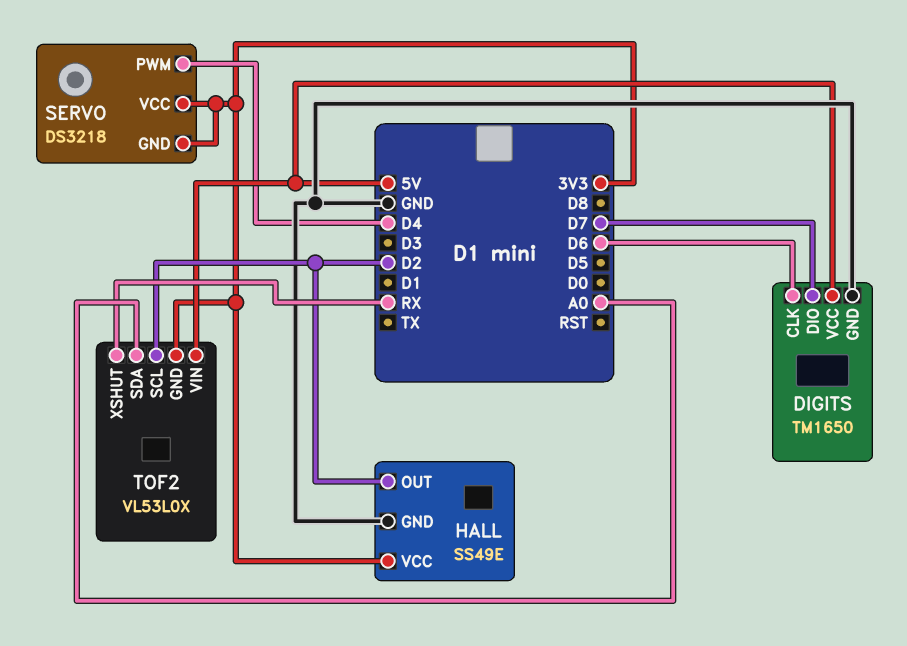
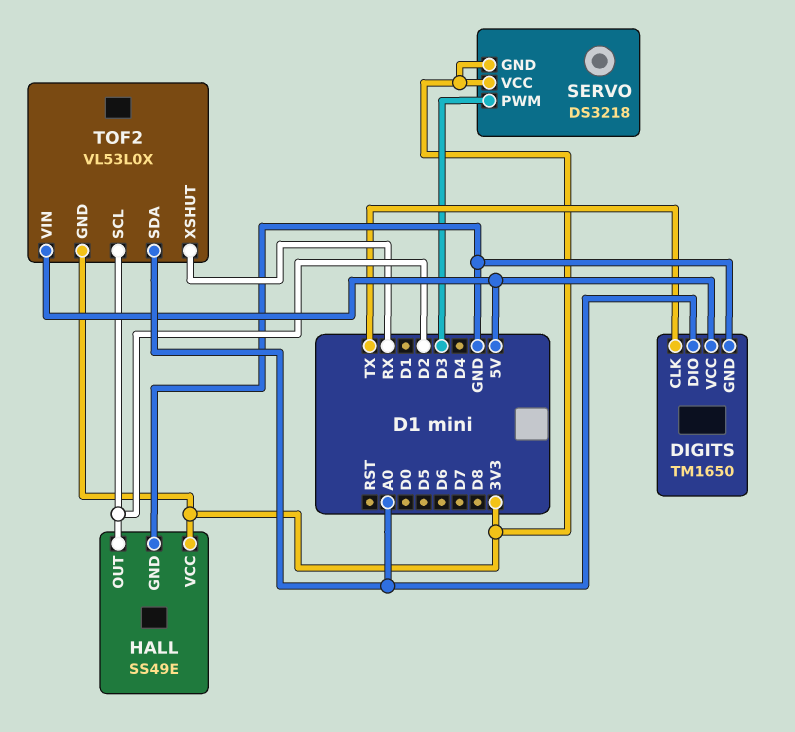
DIGITS pin CLK: D6 -> TX
DIGITS pin DIO: D7 -> A0
SERVO pin PWM: D4 -> D3

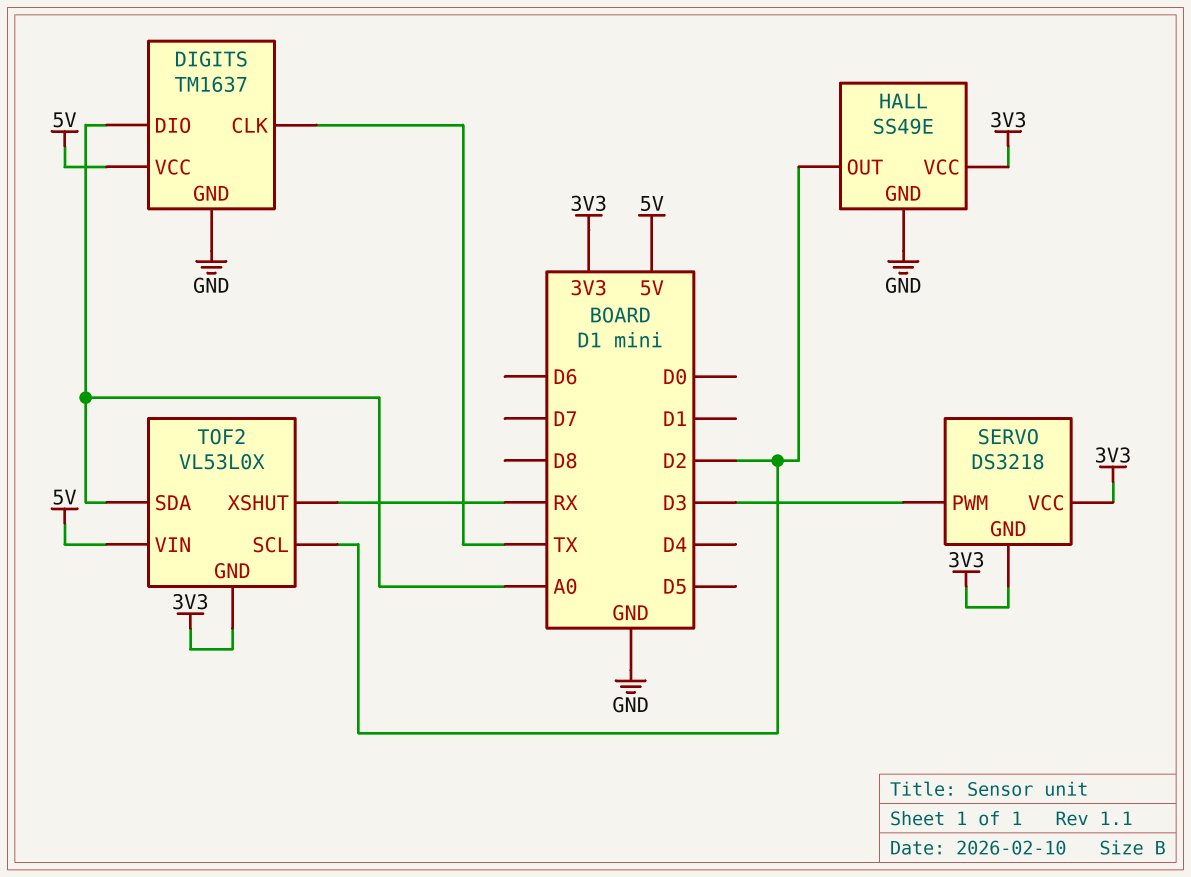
DIGITS: TM1650 -> TM1637

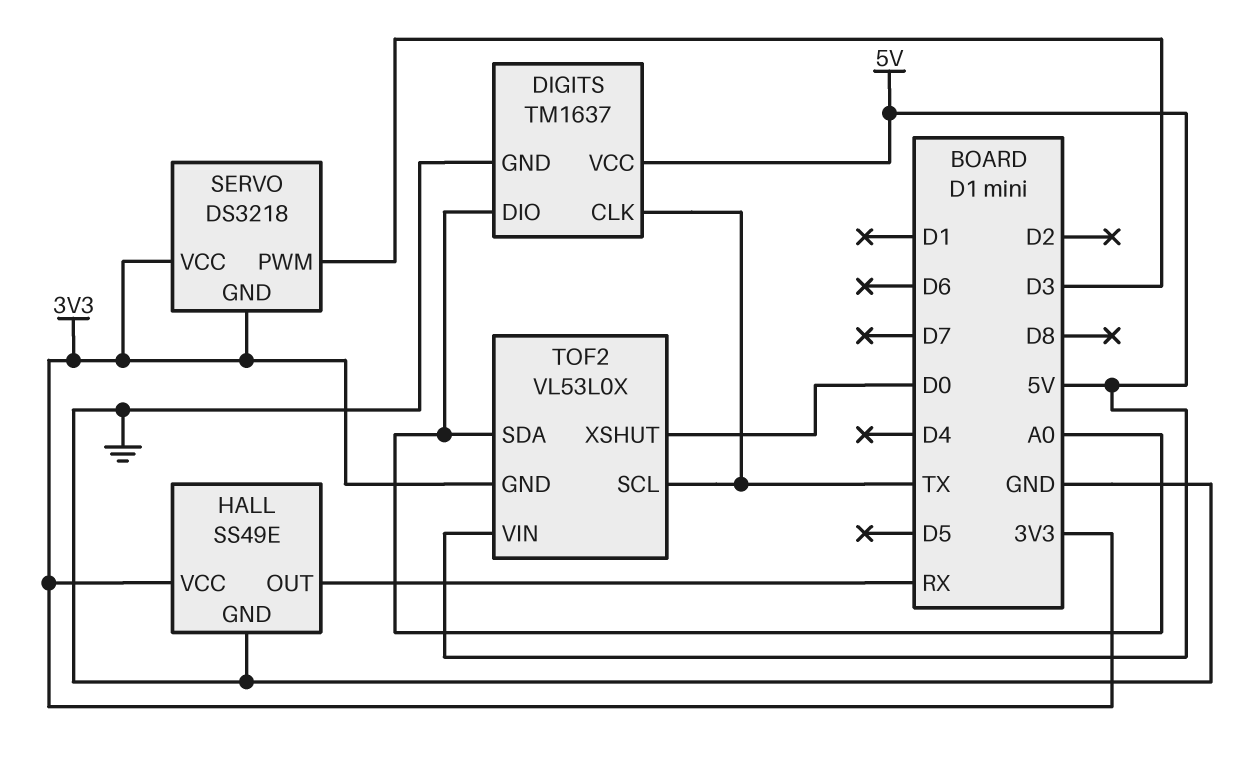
HALL pin OUT: D2 -> RX
TOF2 pin SCL: D2 -> TX
TOF2 pin XSHUT: RX -> D0

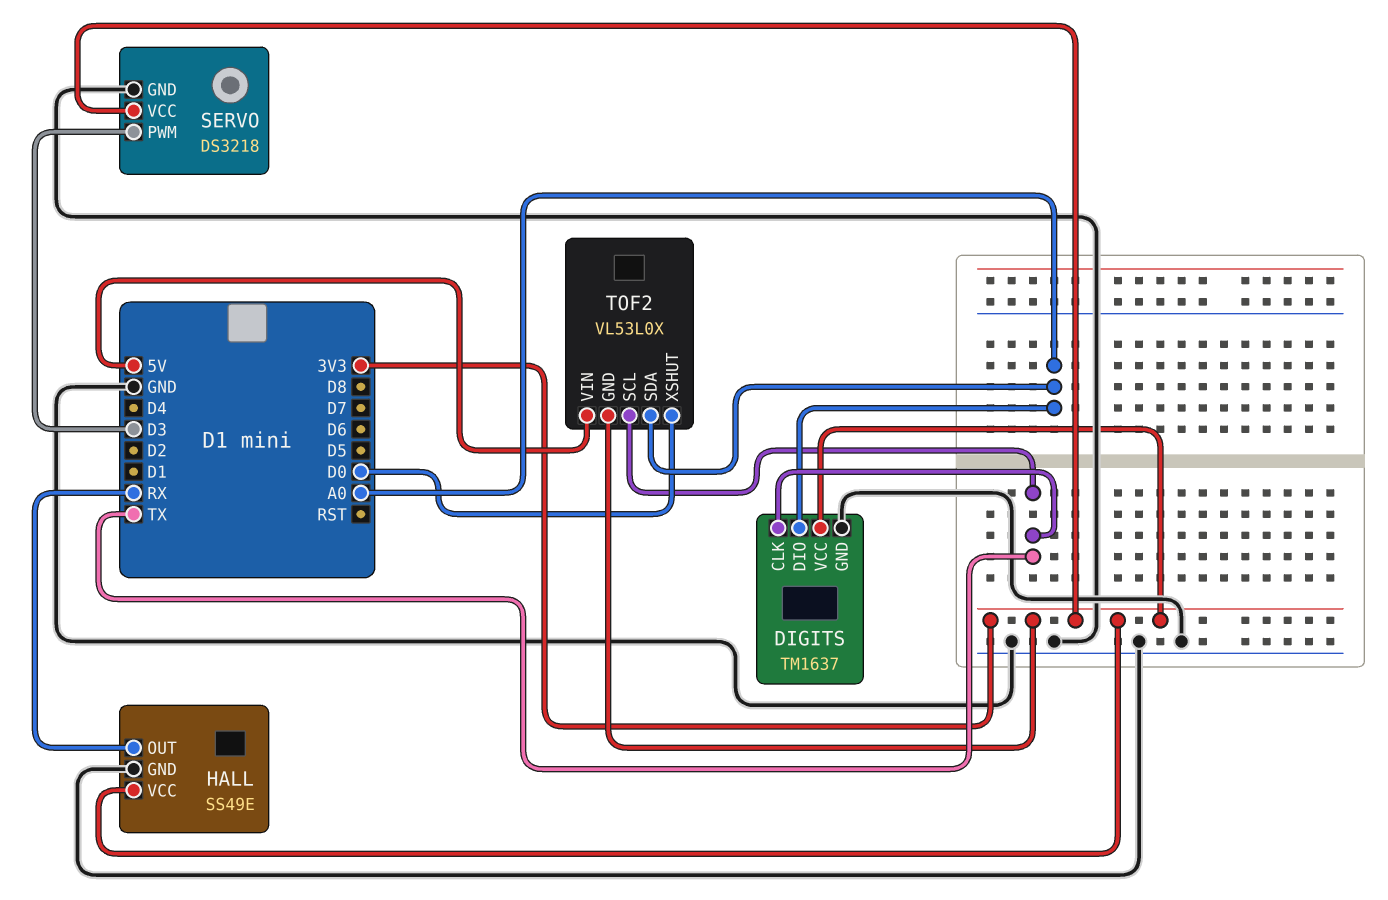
DIGITS pin VCC: 5V -> 3V3
SERVO pin GND: 3V3 -> GND

